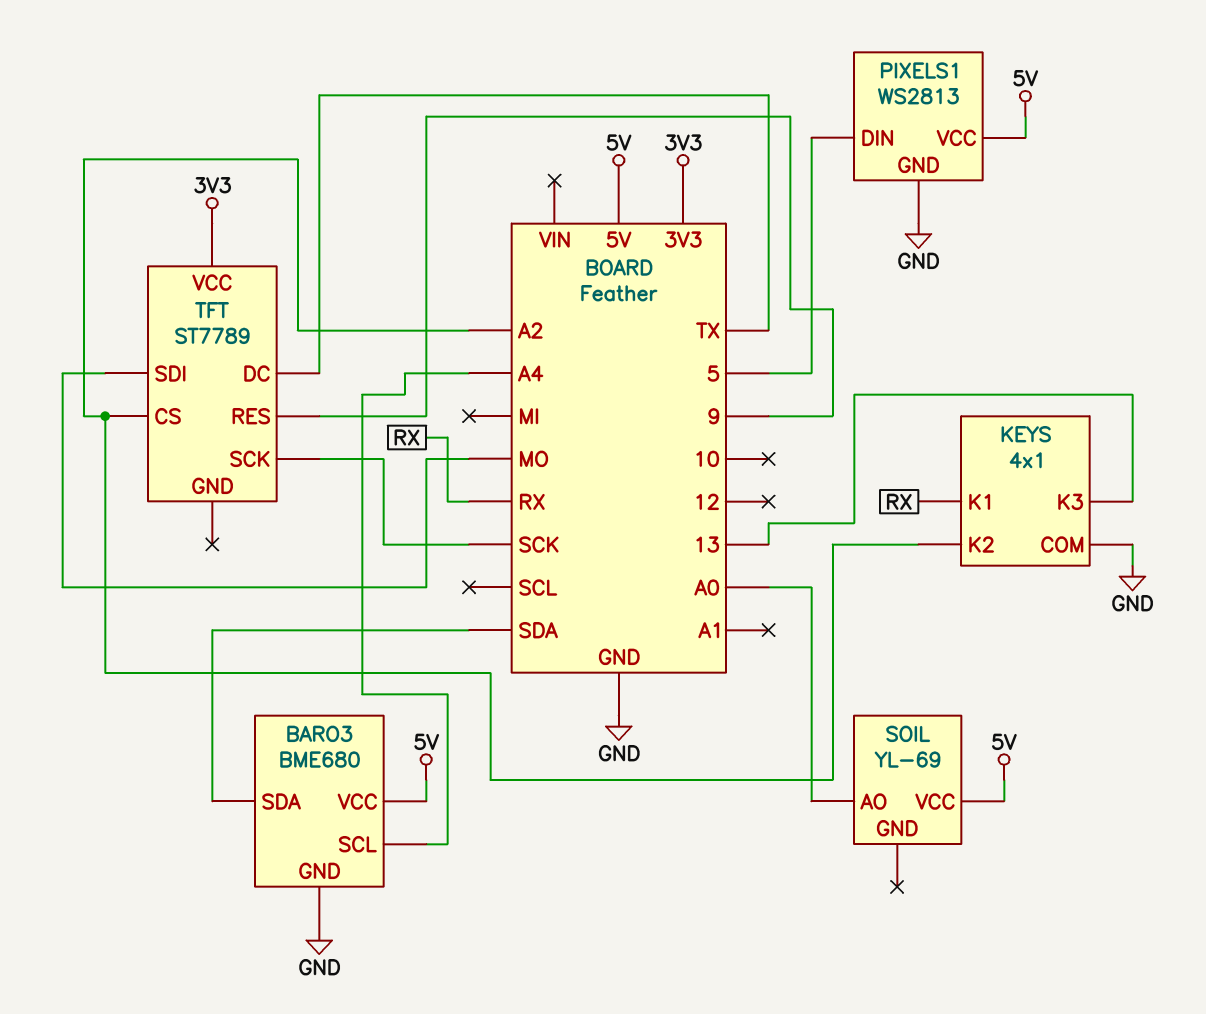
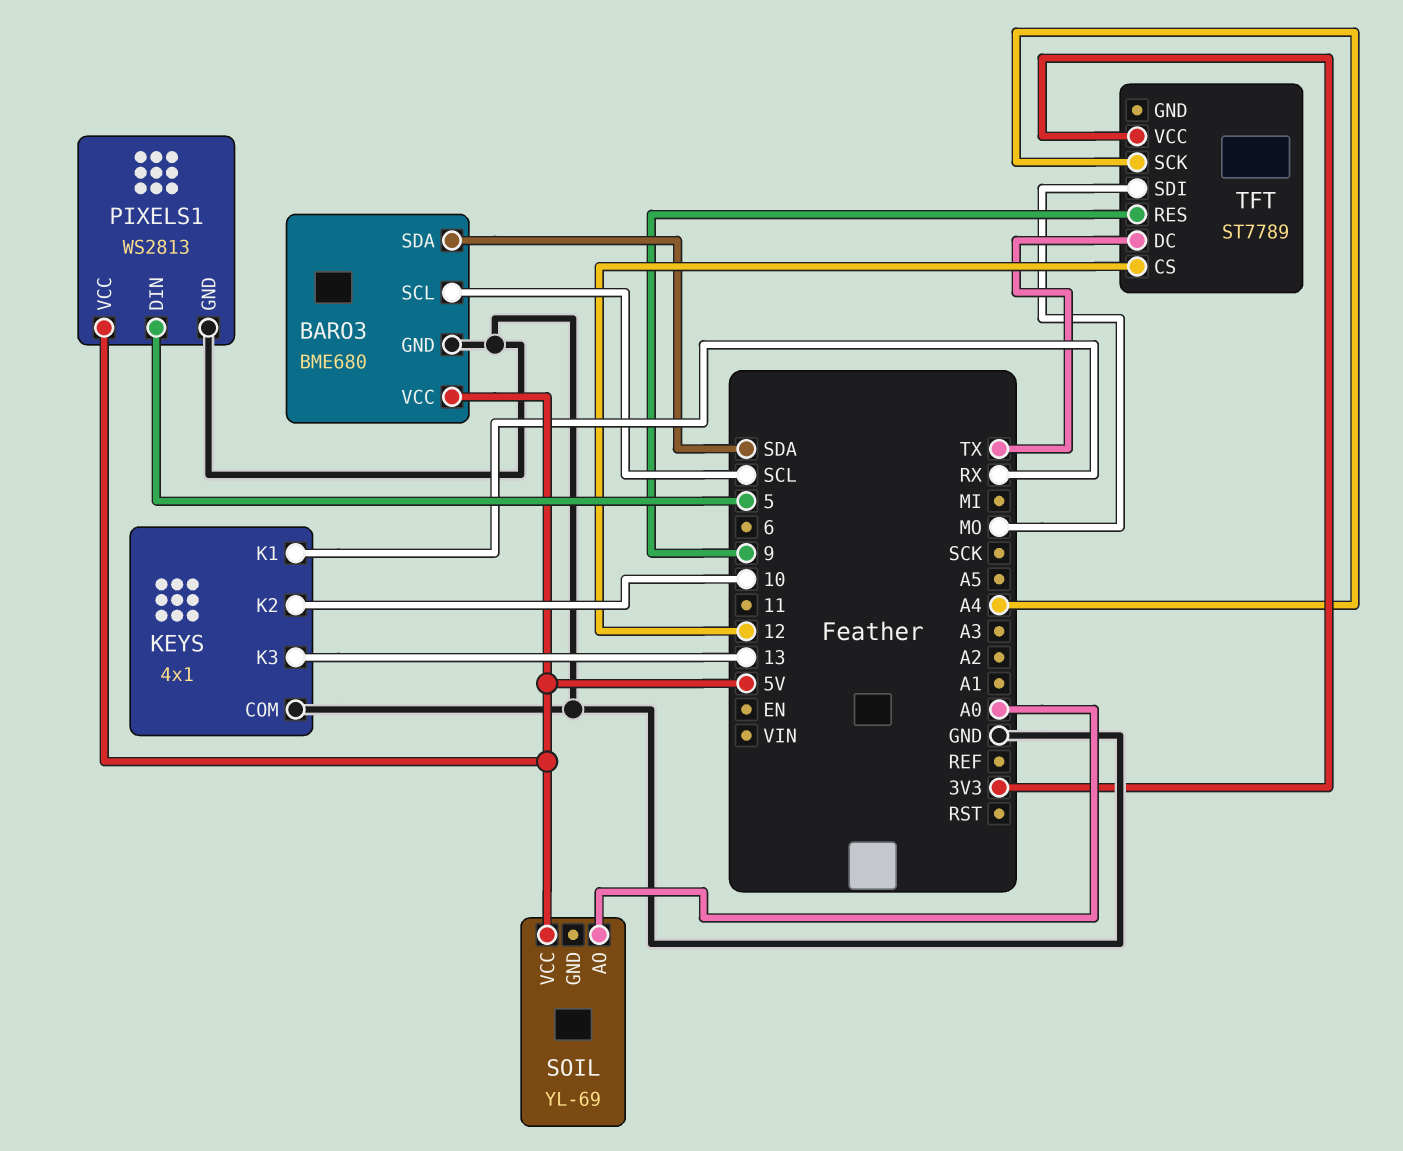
BARO3 pin SCL: A4 -> SCL
KEYS pin K2: A2 -> 10
TFT pin CS: A2 -> 12
TFT pin SCK: SCK -> A4

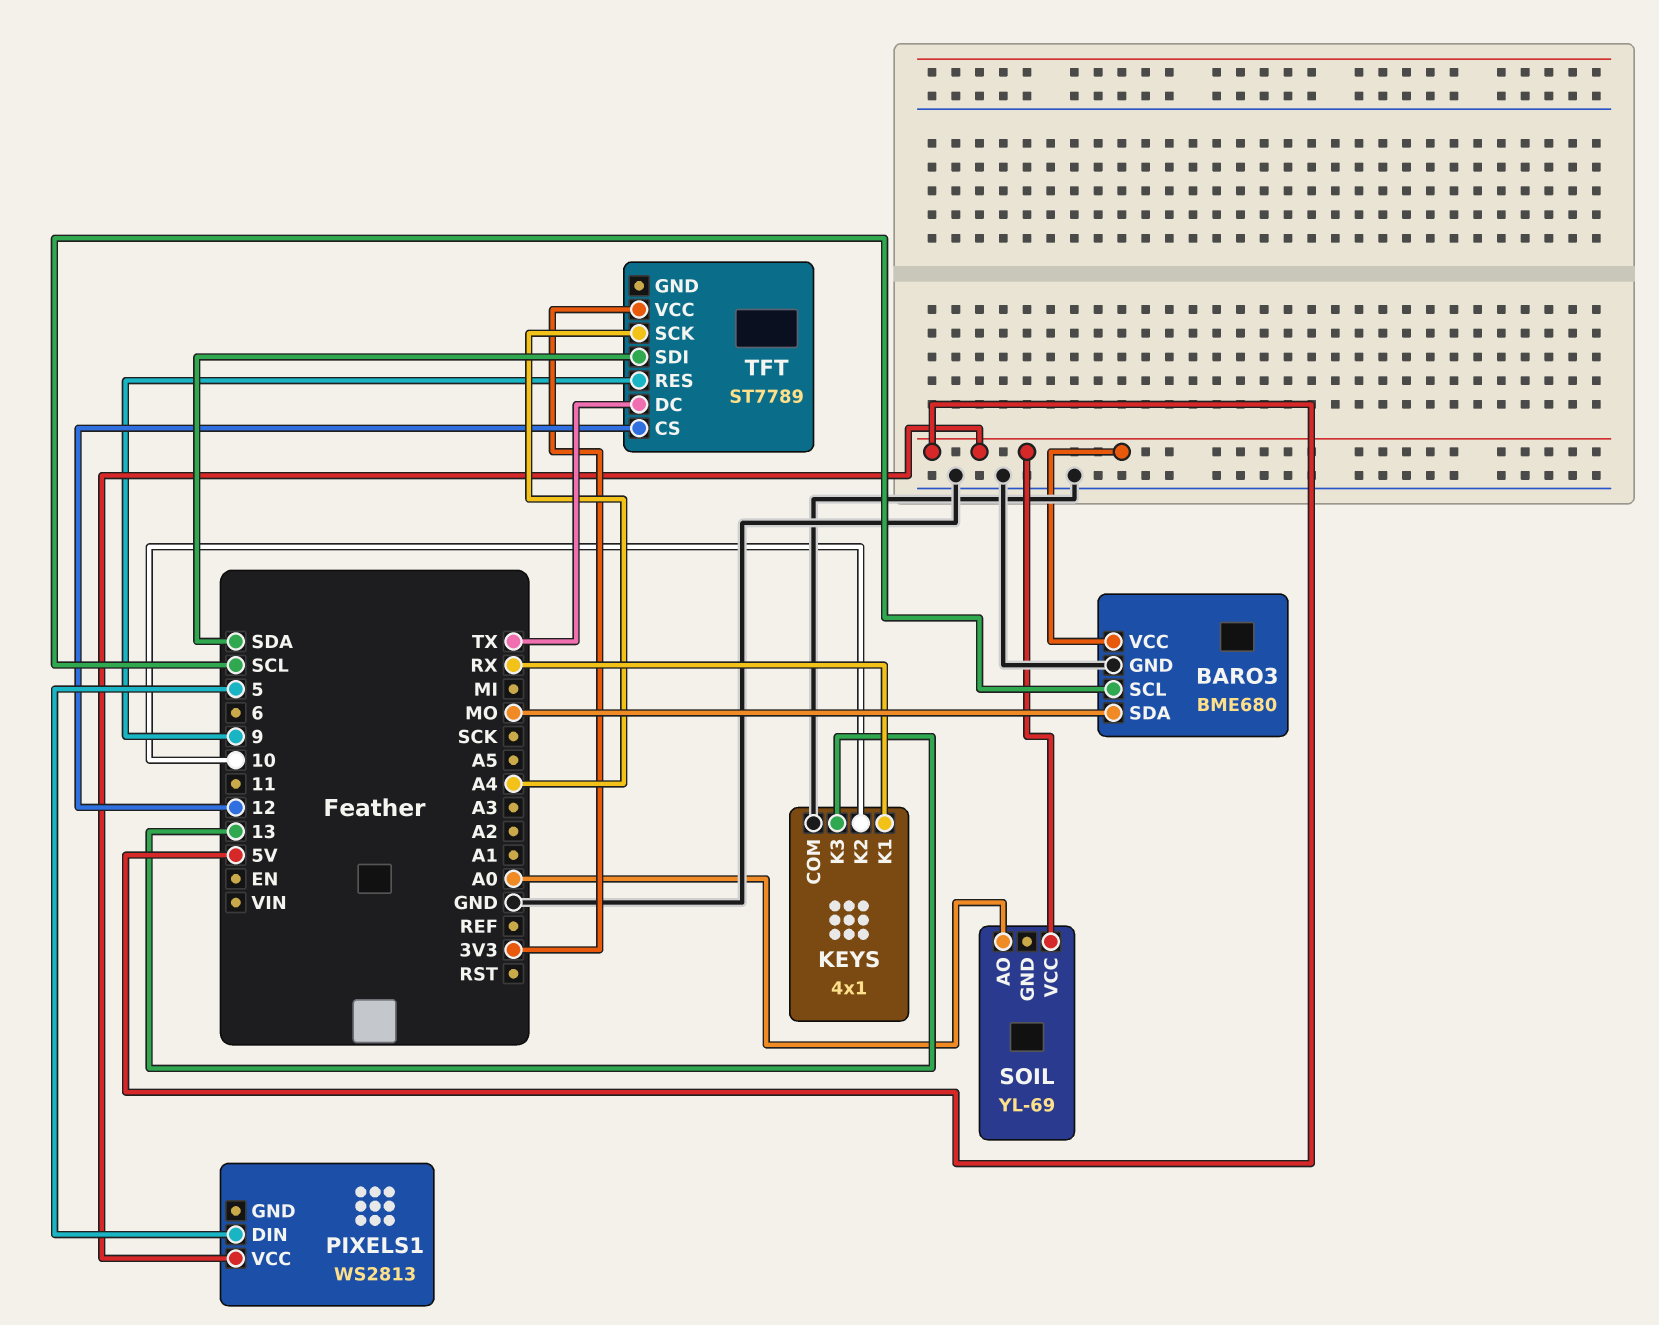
BARO3 pin SDA: SDA -> MO
PIXELS1 pin GND: GND -> none
TFT pin SDI: MO -> SDA

